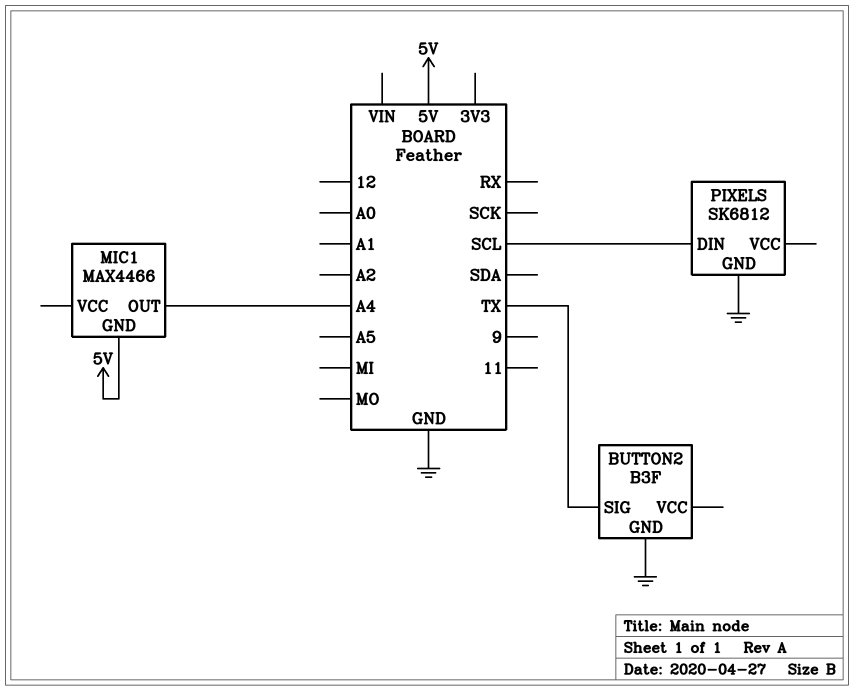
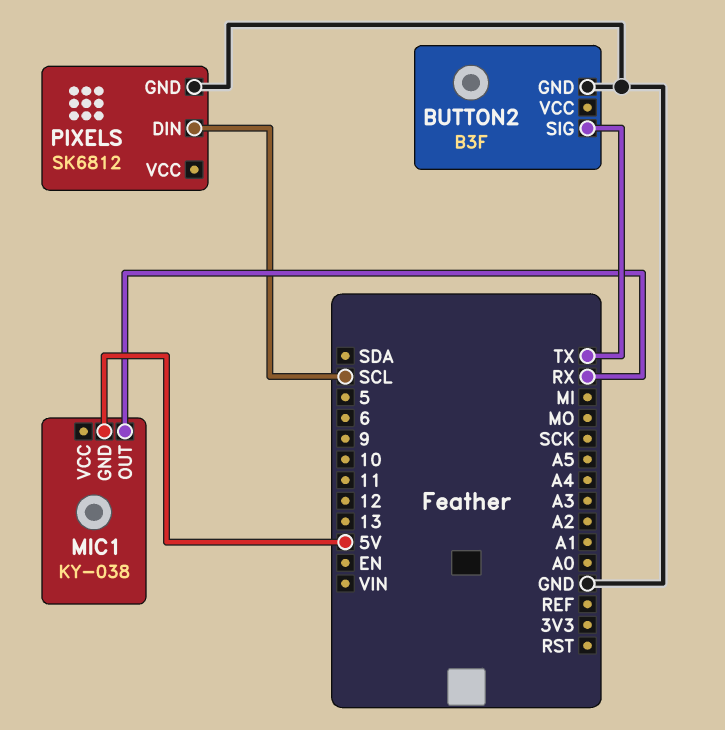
MIC1: MAX4466 -> KY-038
MIC1 pin OUT: A4 -> RX

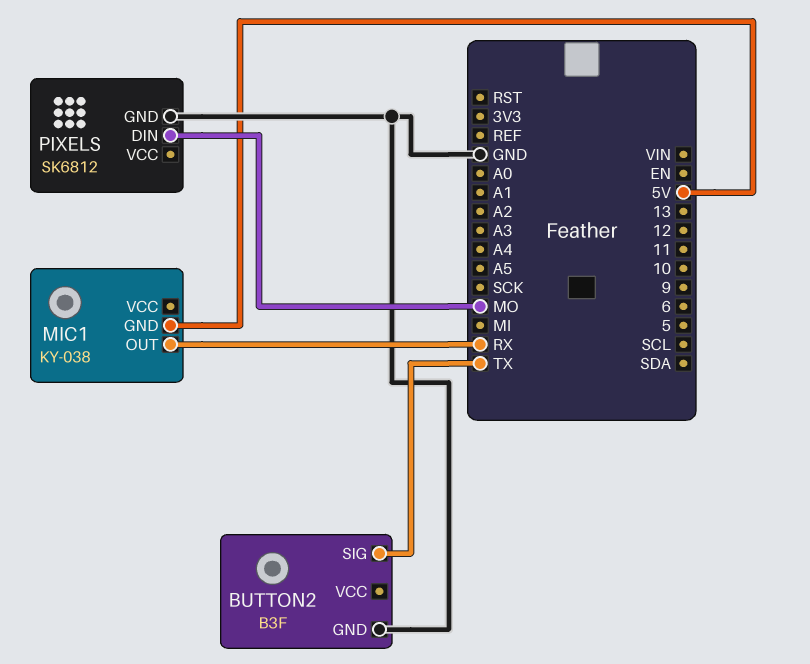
PIXELS pin DIN: SCL -> MO

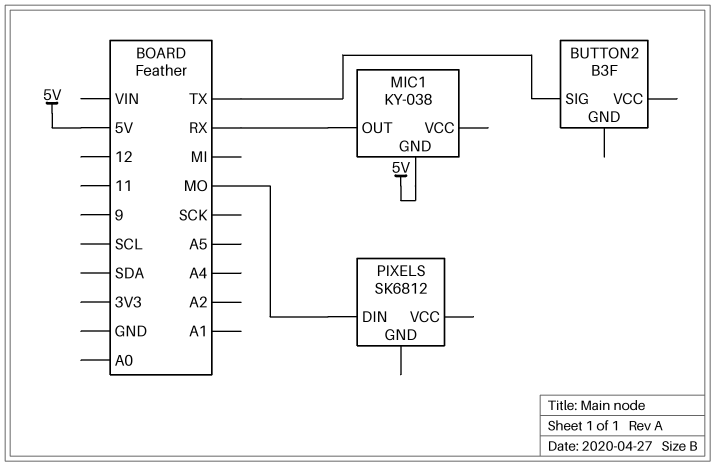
BUTTON2 pin GND: GND -> none
PIXELS pin GND: GND -> none

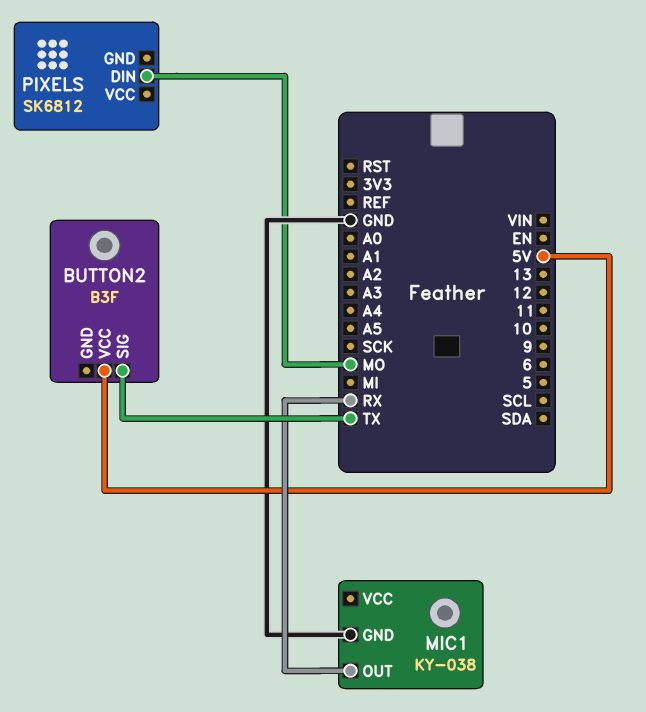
BUTTON2 pin VCC: none -> 5V
MIC1 pin GND: 5V -> GND

